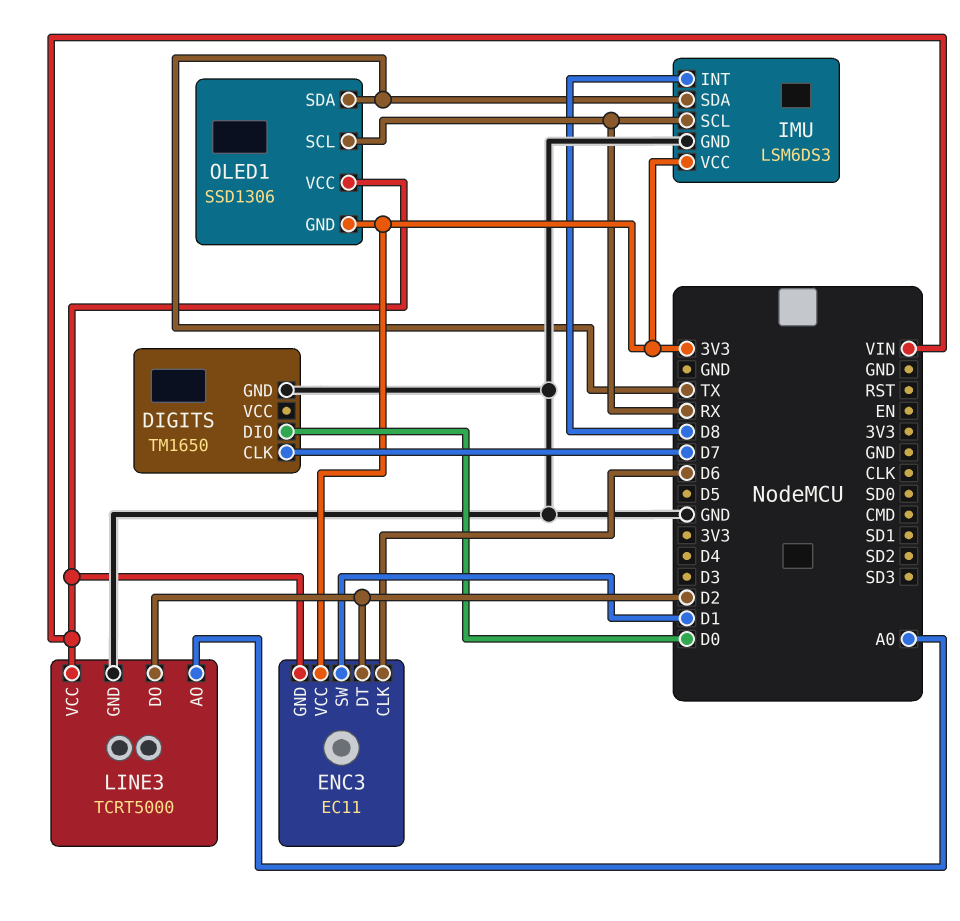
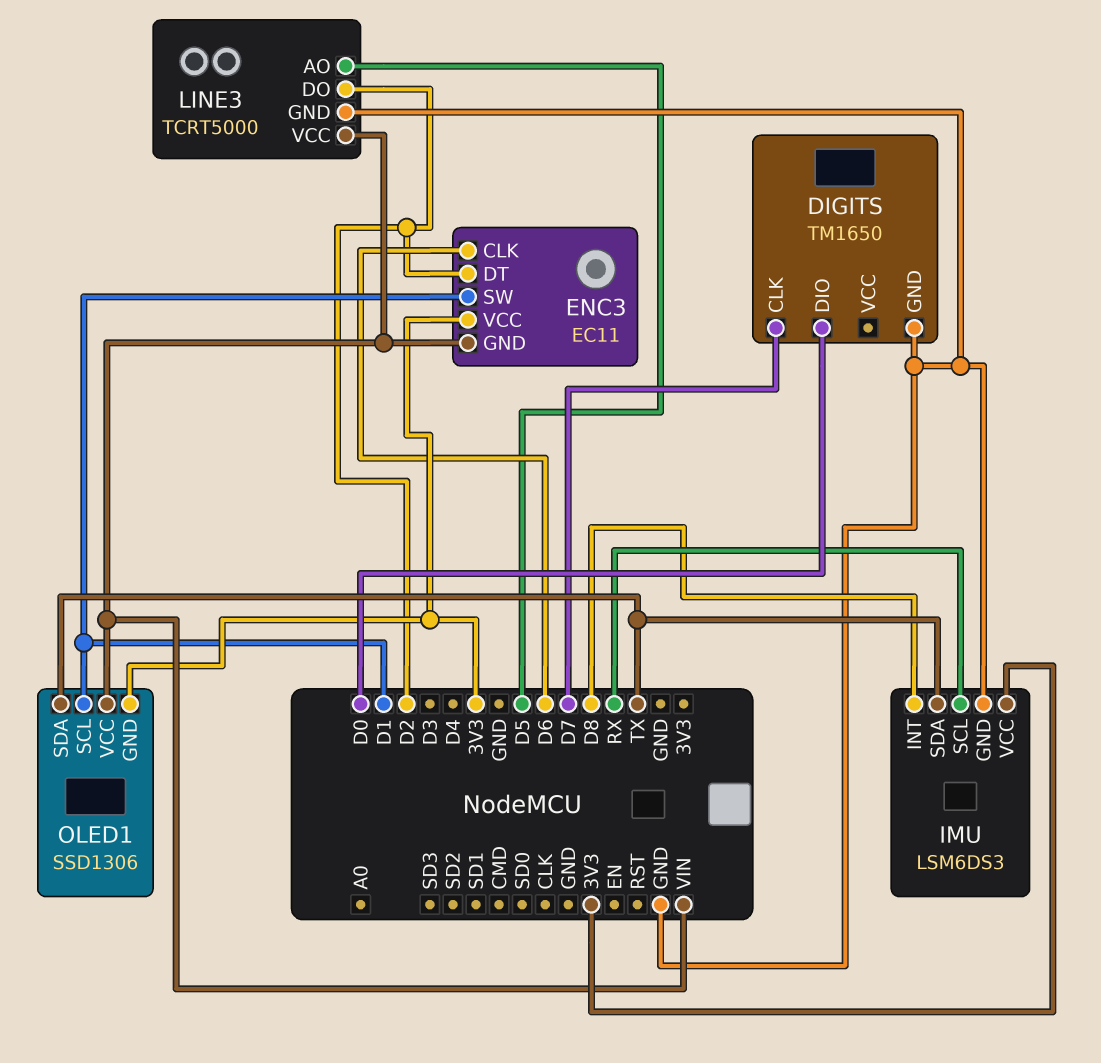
LINE3 pin AO: A0 -> D5
OLED1 pin SCL: RX -> D1

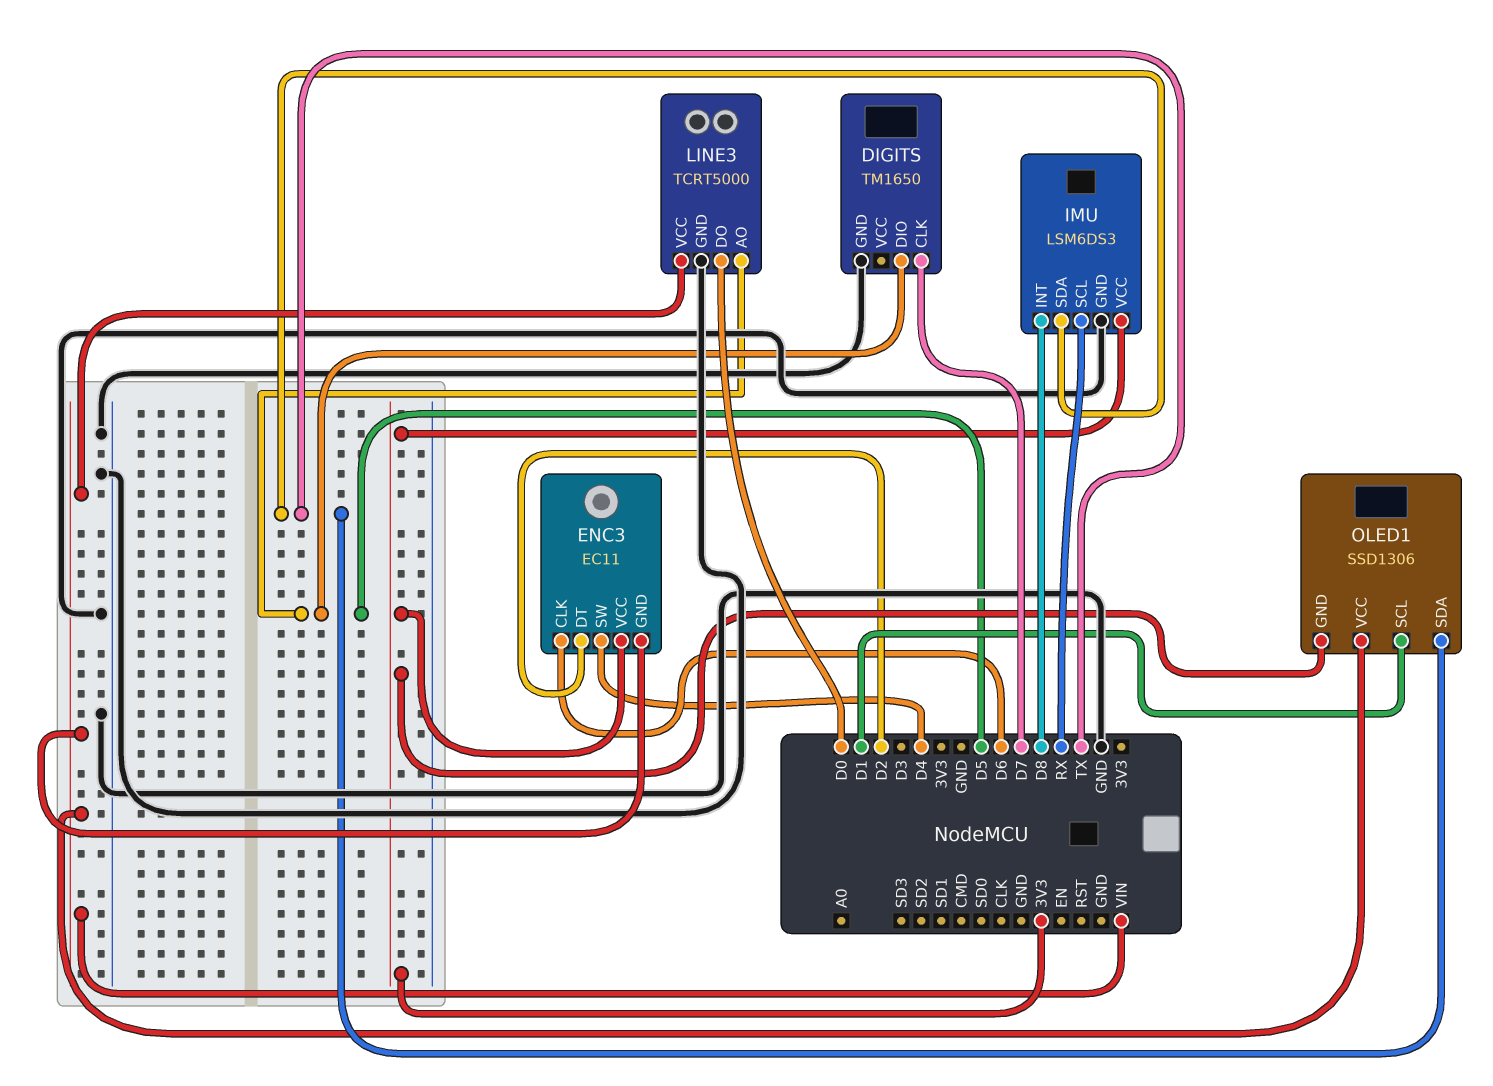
DIGITS pin DIO: D0 -> D5
ENC3 pin SW: D1 -> D4
LINE3 pin DO: D2 -> D0

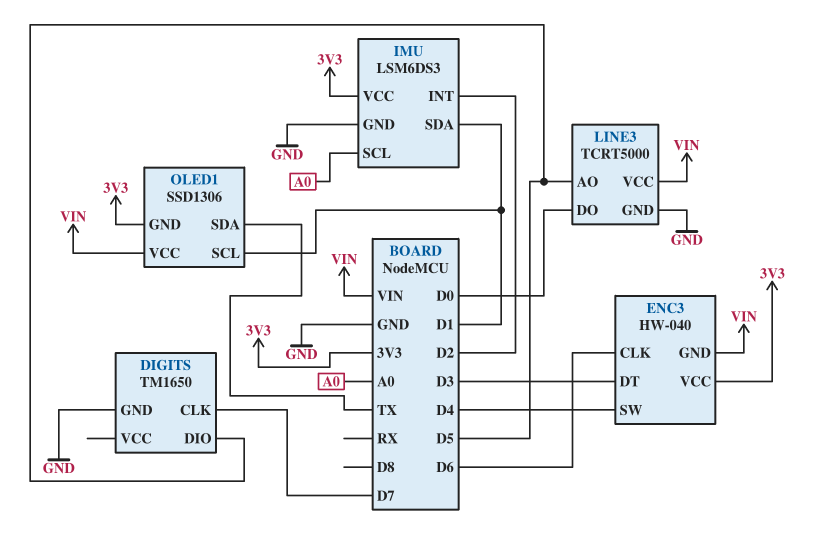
ENC3: EC11 -> HW-040
ENC3 pin DT: D2 -> D3
IMU pin INT: D8 -> D2
IMU pin SCL: RX -> A0
IMU pin SDA: TX -> D1

